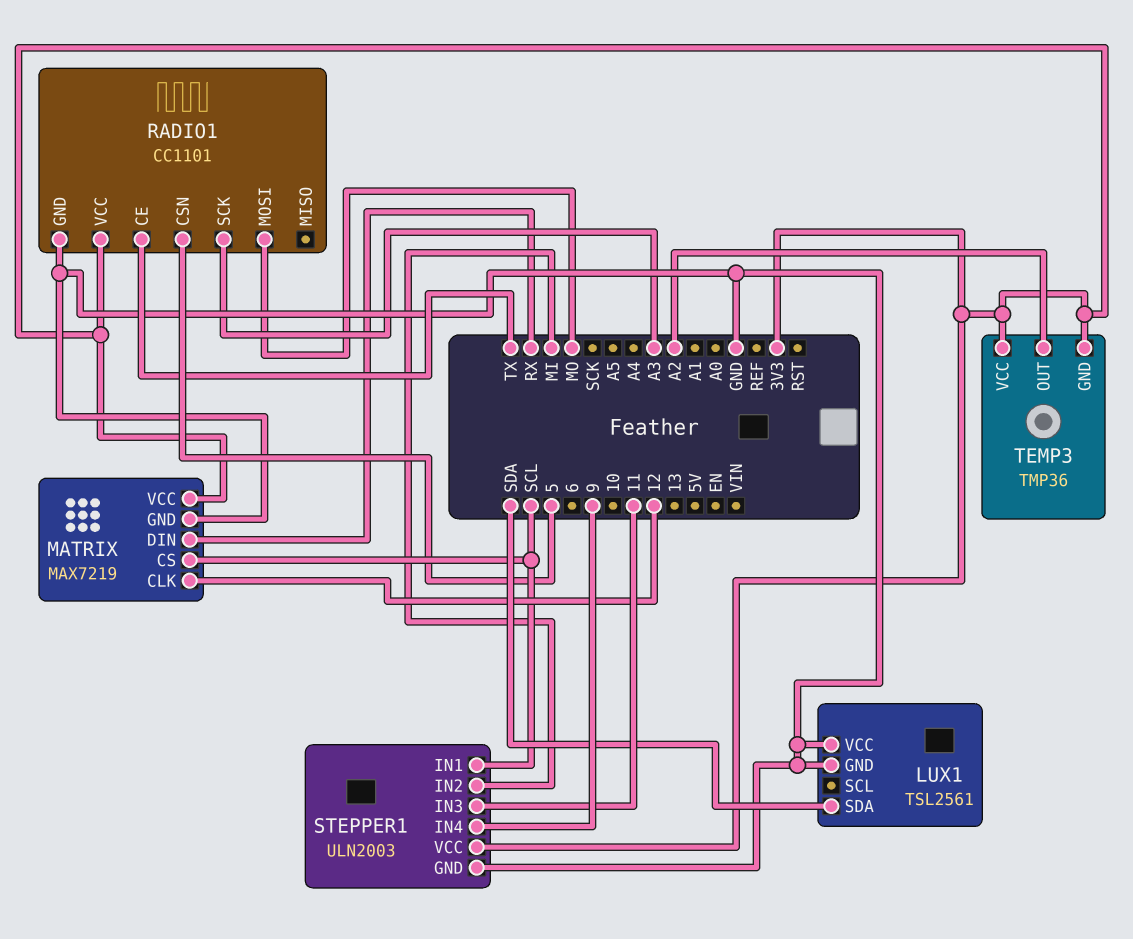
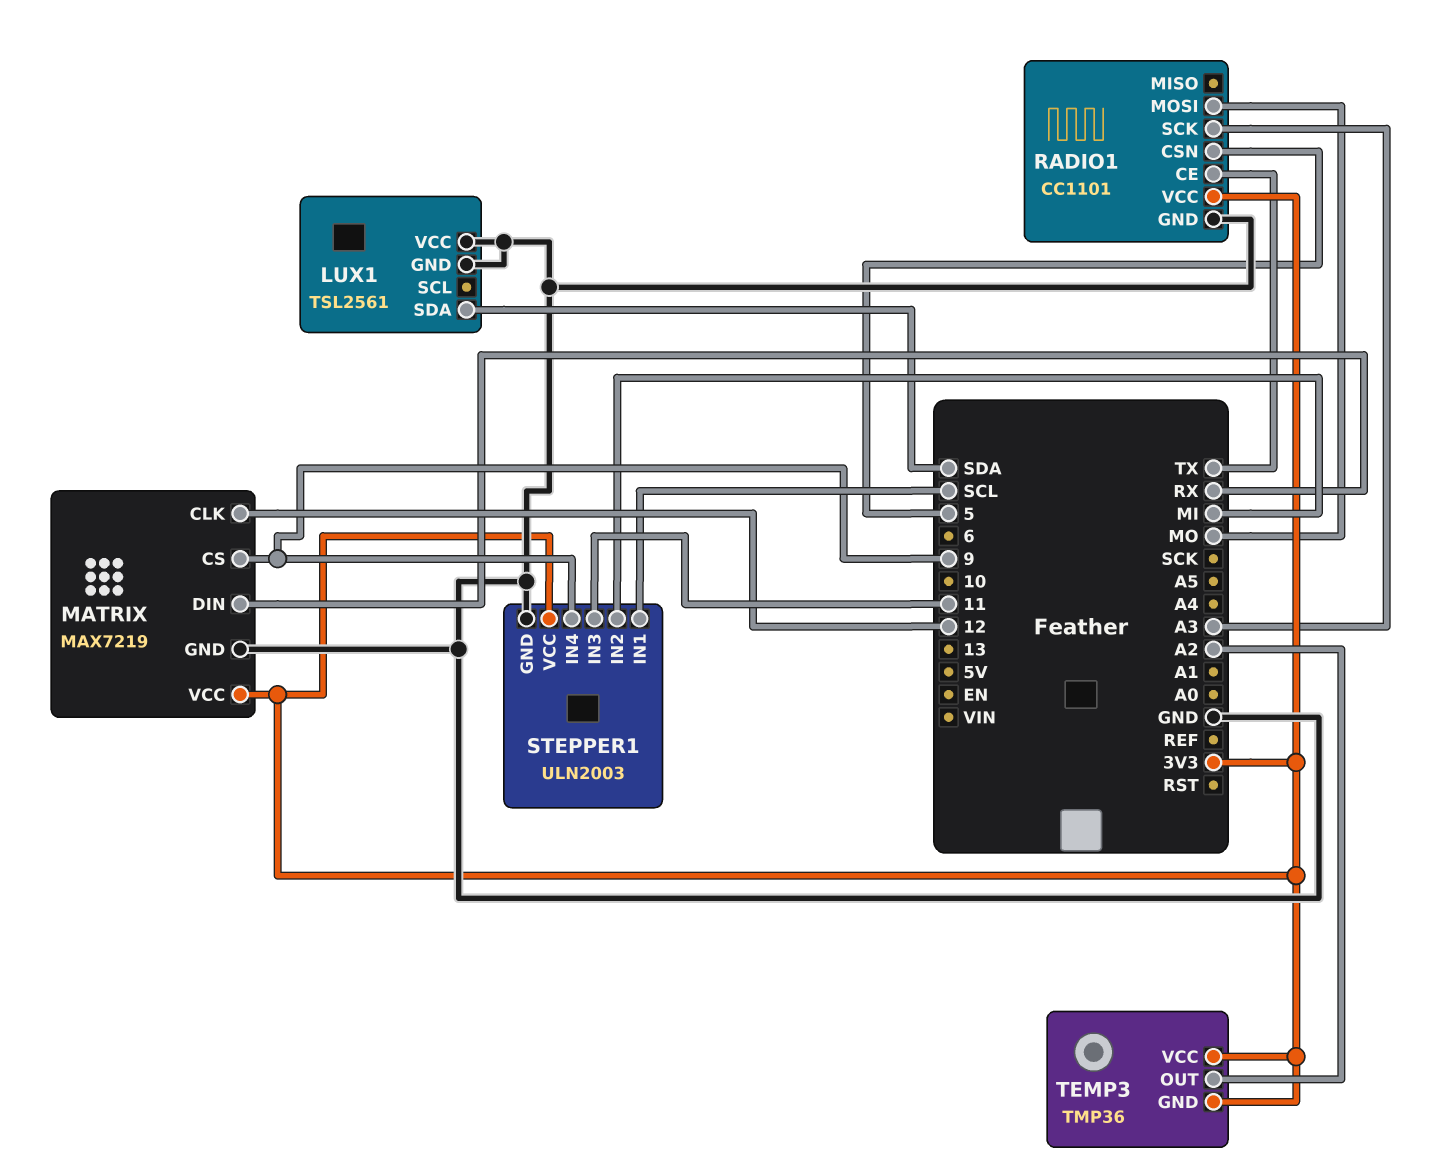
MATRIX pin CS: SCL -> 9

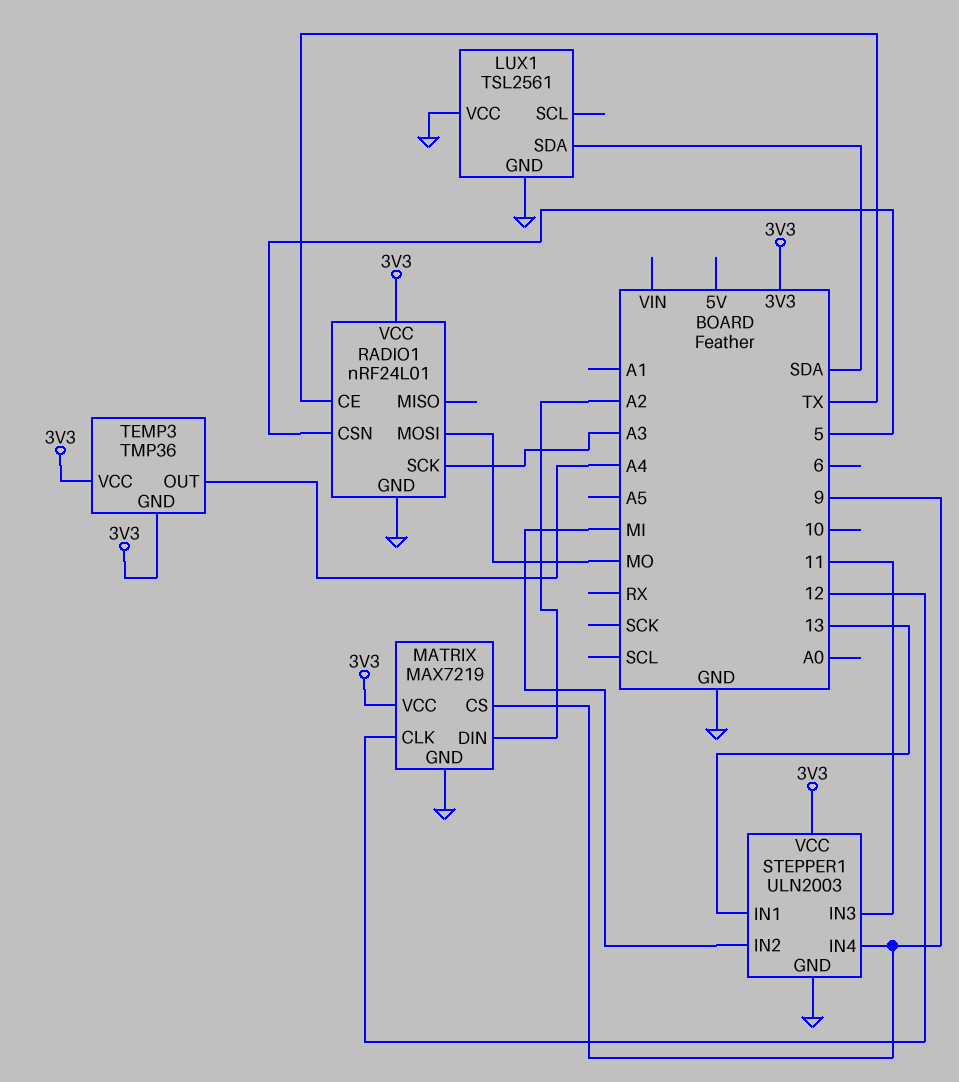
MATRIX pin DIN: RX -> A2
RADIO1: CC1101 -> nRF24L01
STEPPER1 pin IN1: SCL -> 13
TEMP3 pin OUT: A2 -> A4

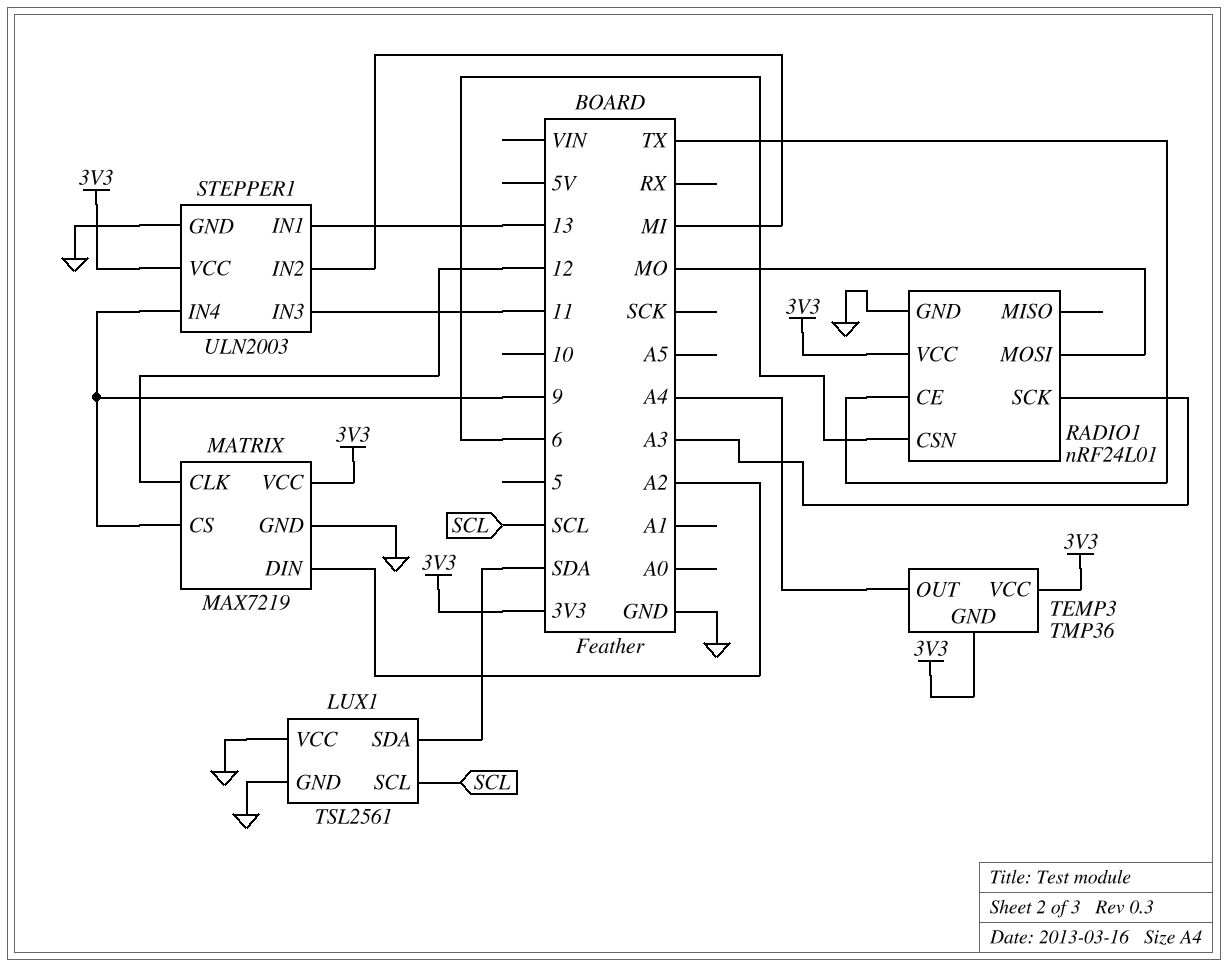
LUX1 pin SCL: none -> SCL
RADIO1 pin CSN: 5 -> 6

